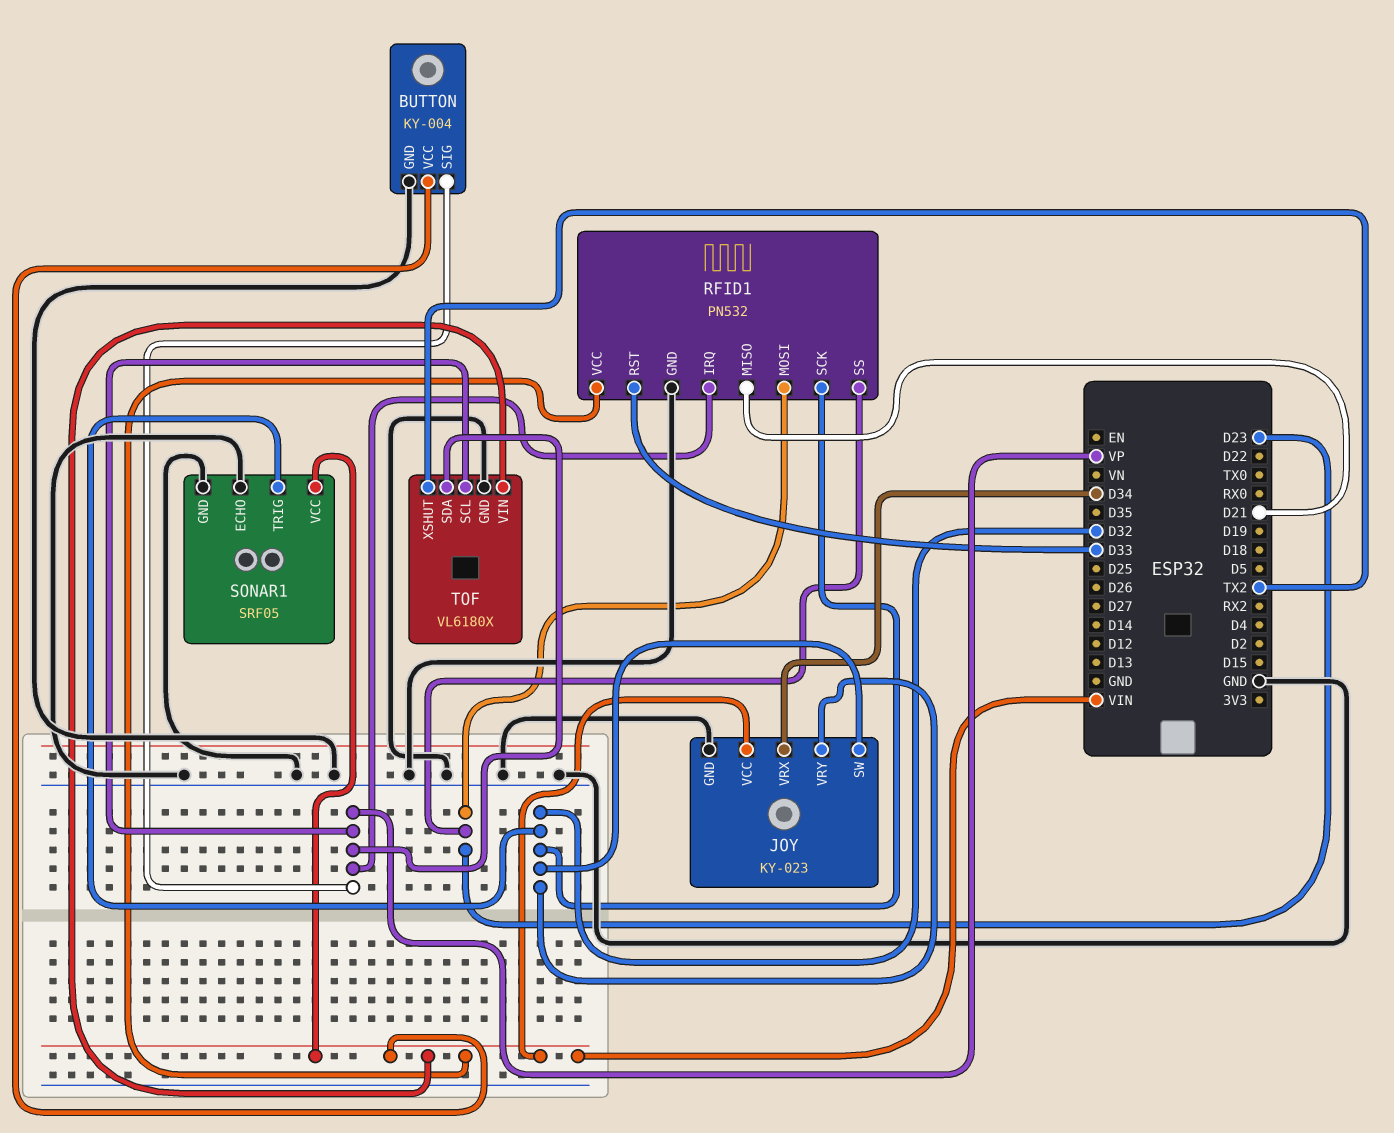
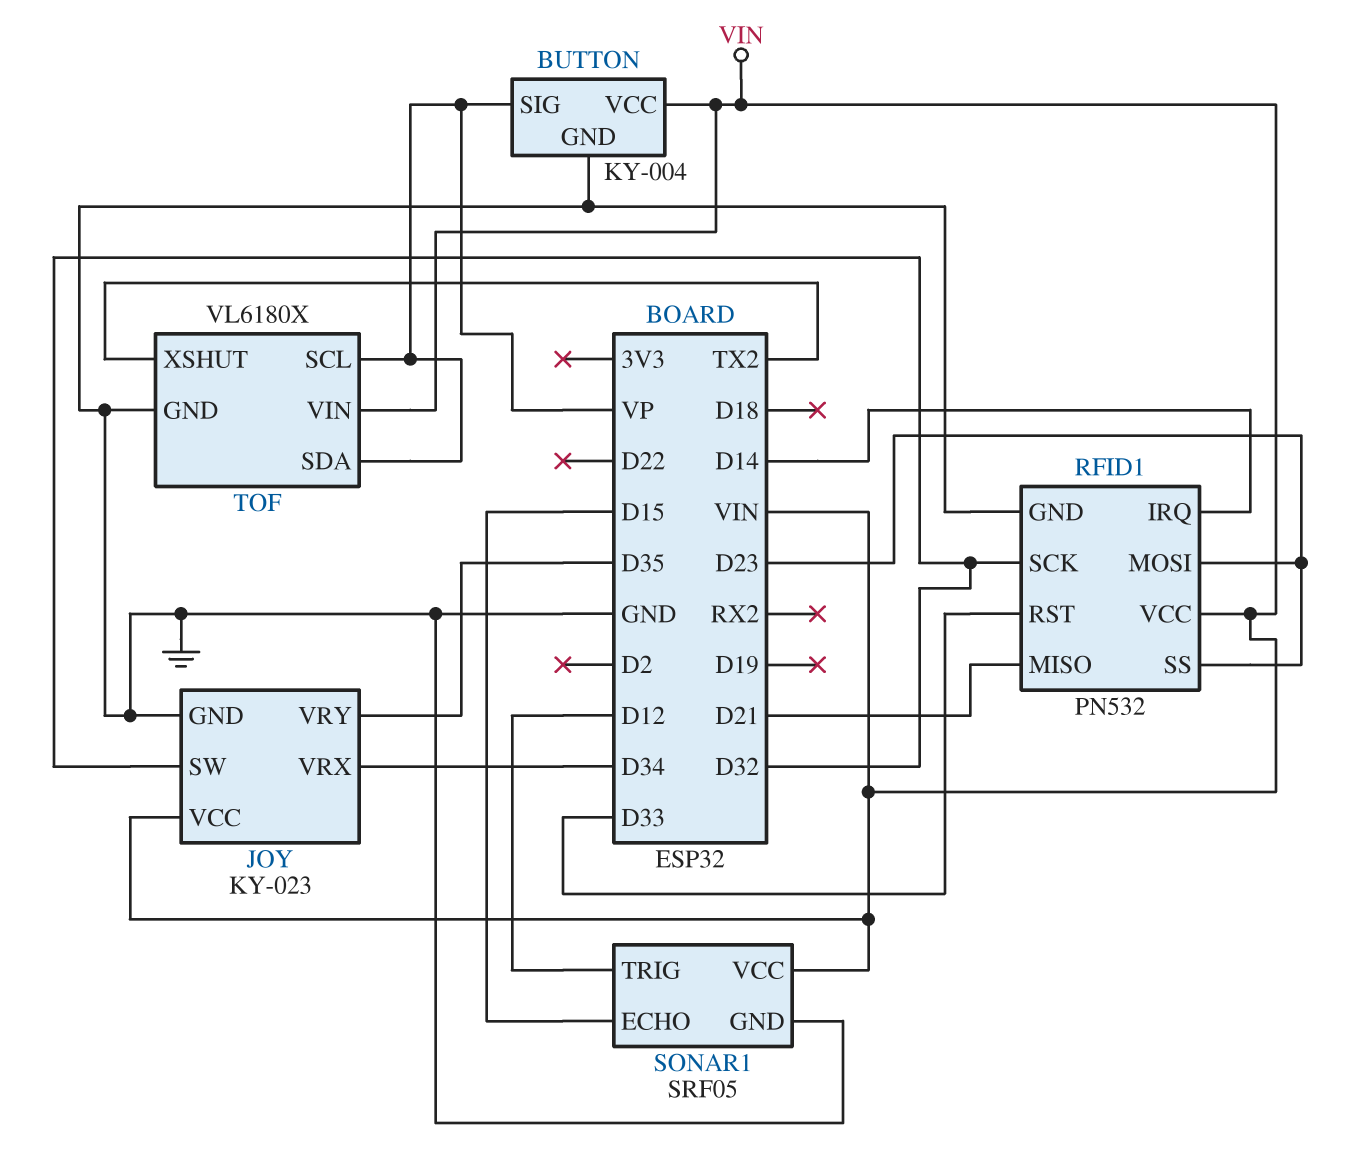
JOY pin VRY: D32 -> D35
RFID1 pin IRQ: VP -> D14
SONAR1 pin ECHO: GND -> D15
SONAR1 pin TRIG: D32 -> D12

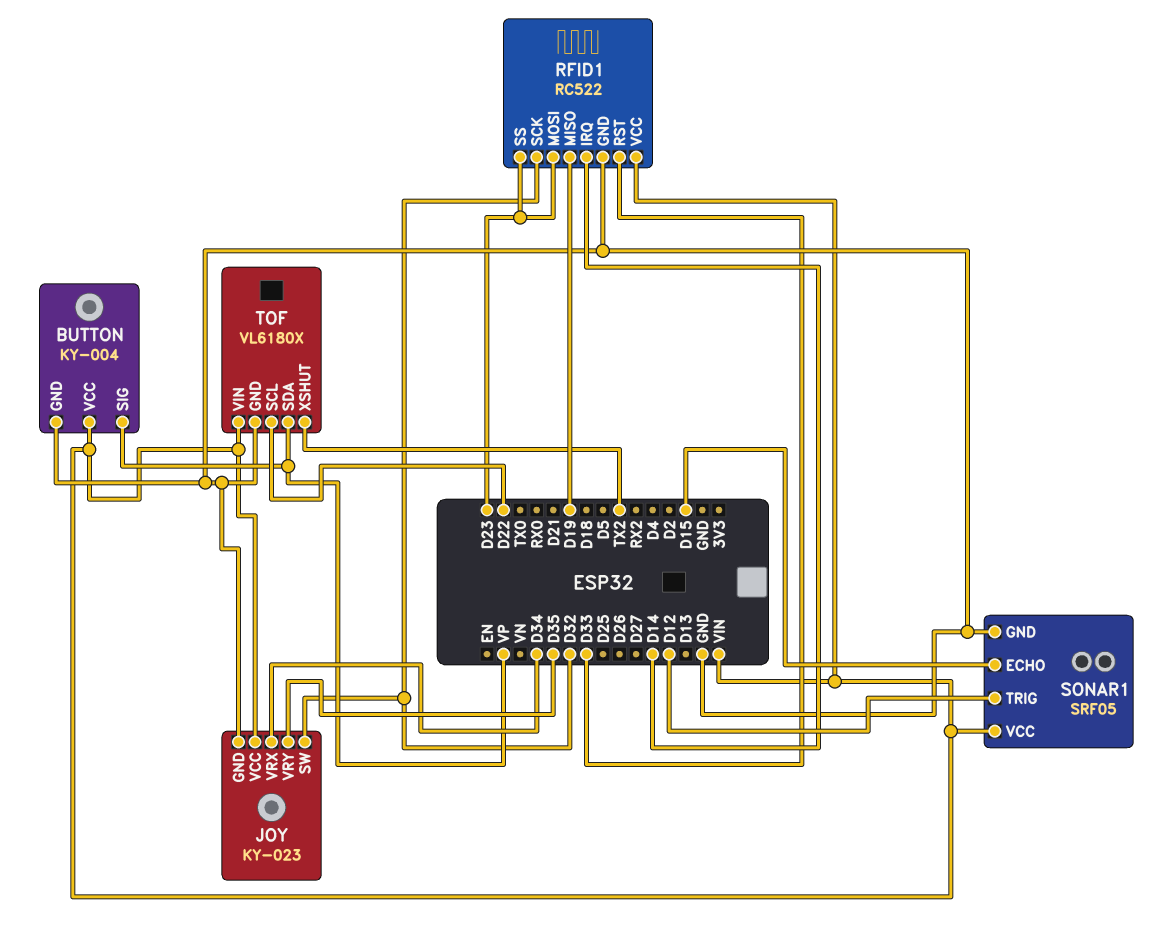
RFID1: PN532 -> RC522
RFID1 pin MISO: D21 -> D19
TOF pin SCL: VP -> D22

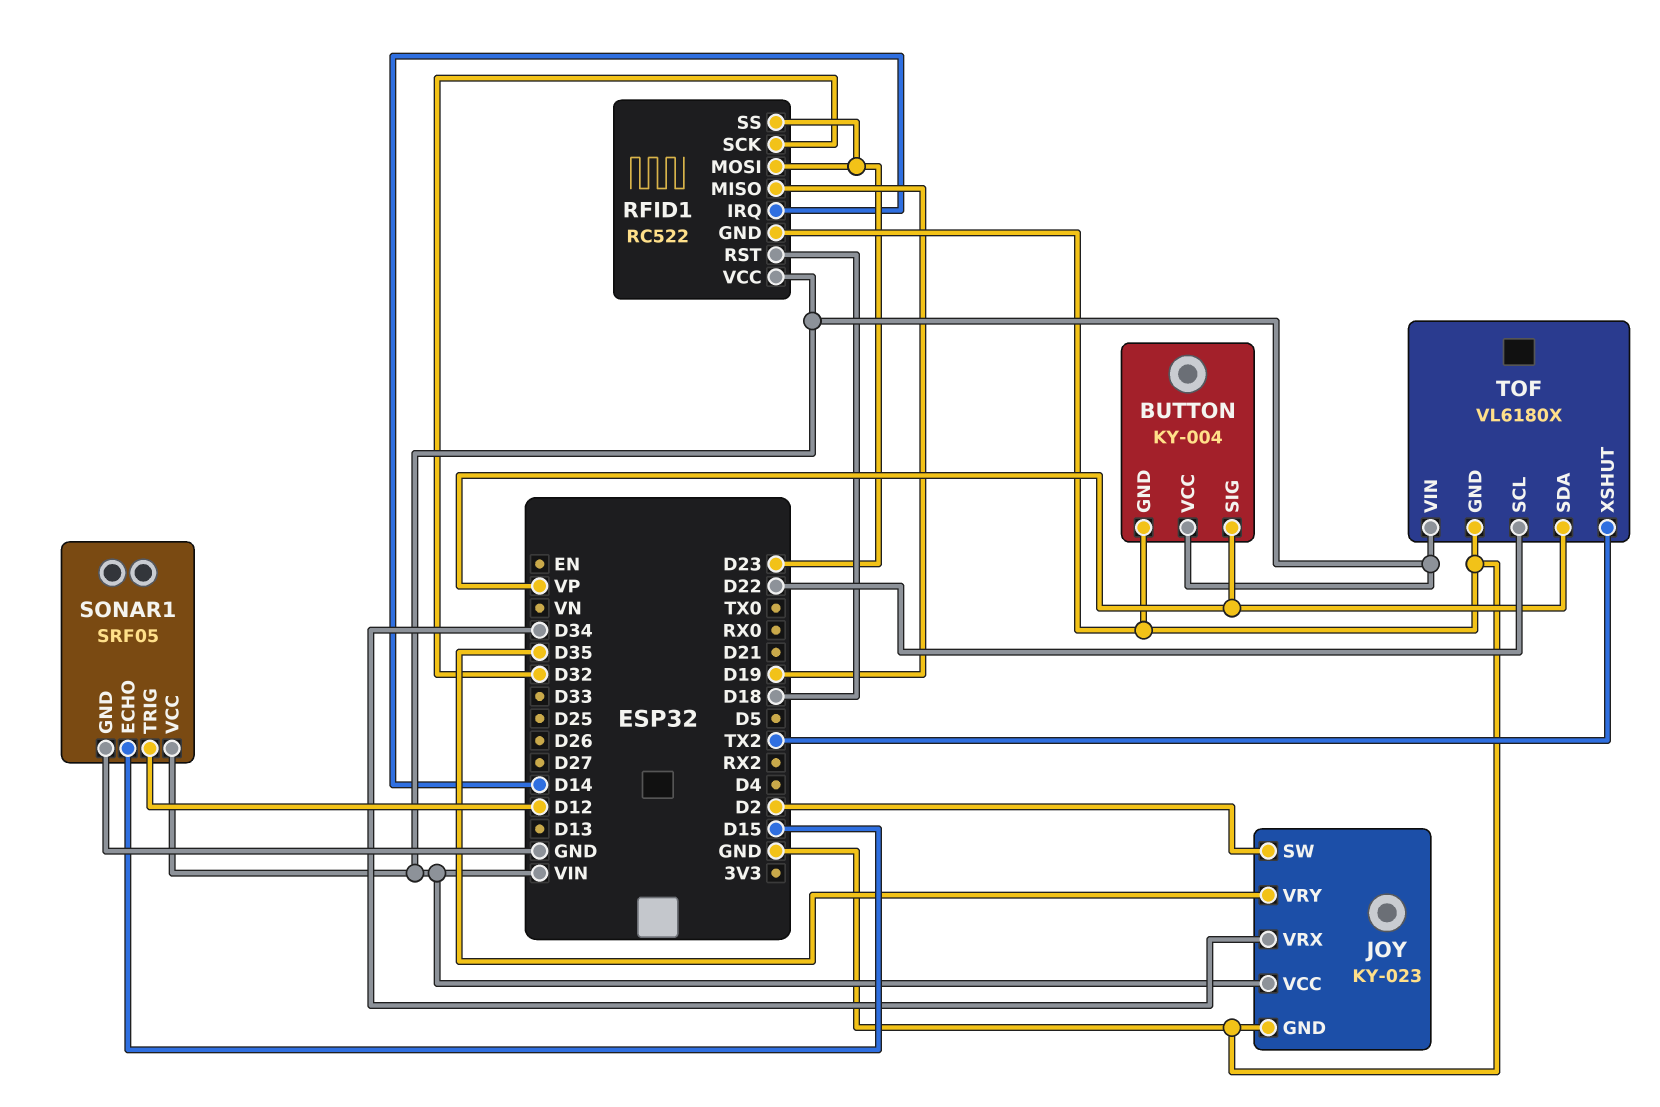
JOY pin SW: D32 -> D2
RFID1 pin RST: D33 -> D18

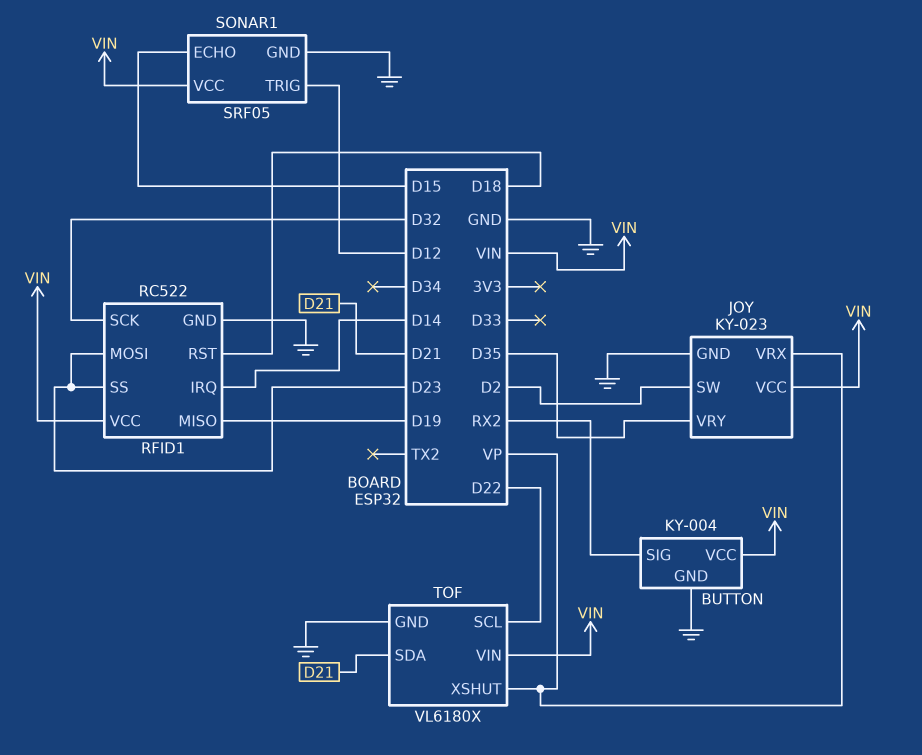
BUTTON pin SIG: VP -> RX2
JOY pin VRX: D34 -> VP
TOF pin SDA: VP -> D21
TOF pin XSHUT: TX2 -> VP

